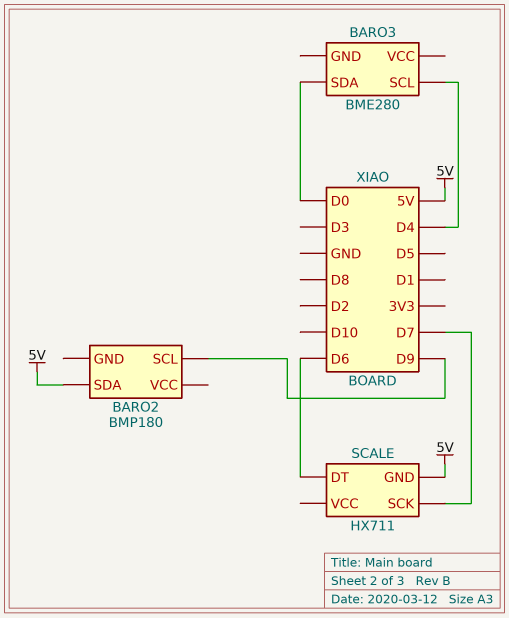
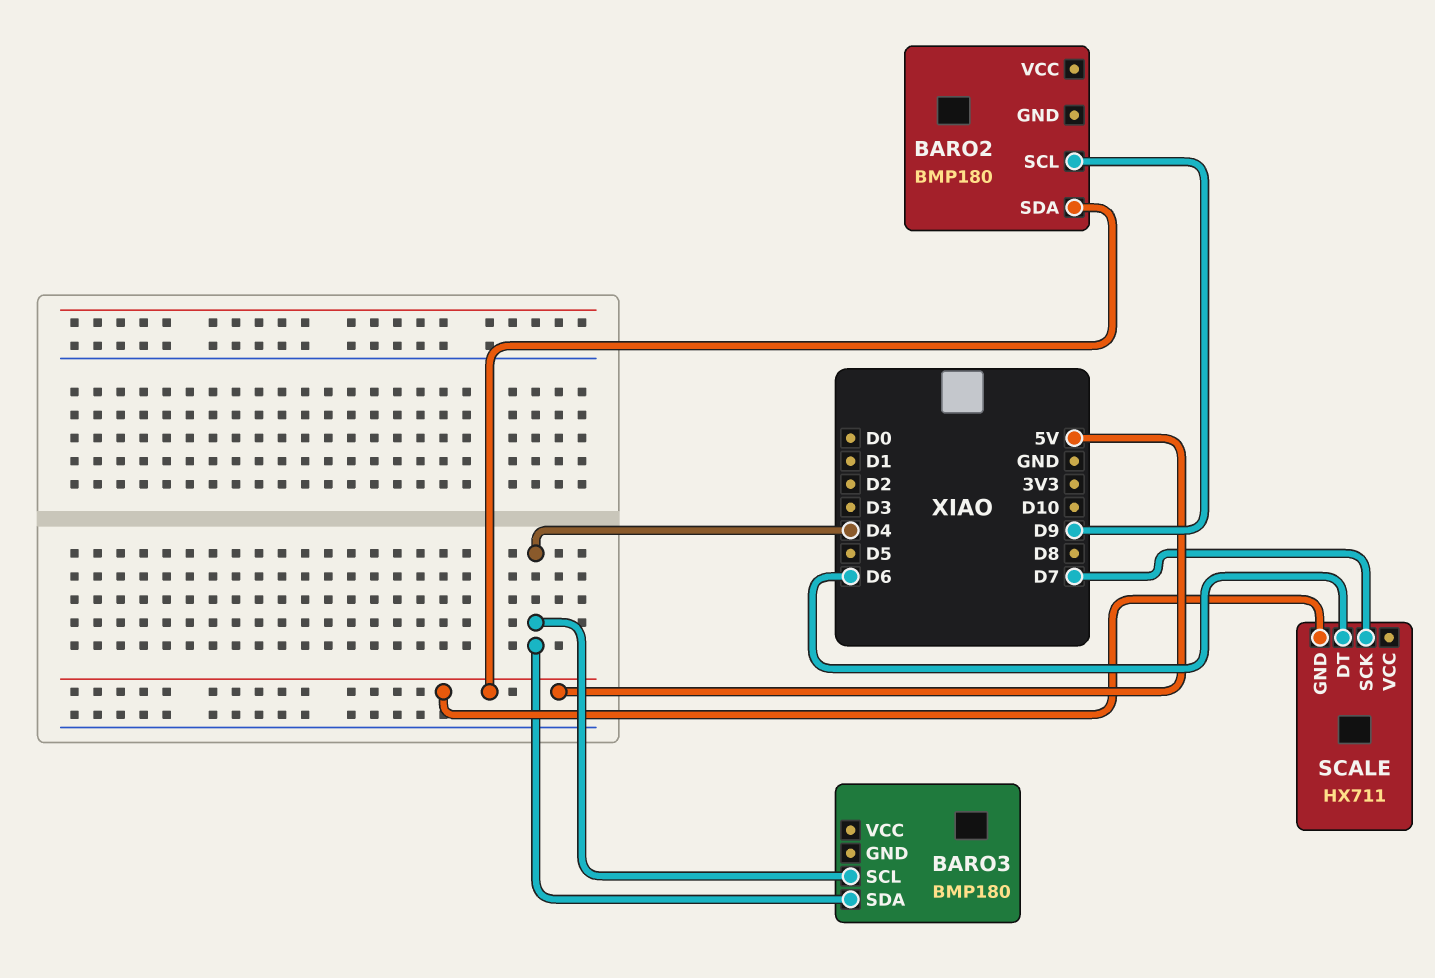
BARO3: BME280 -> BMP180
BARO3 pin SDA: D0 -> D4

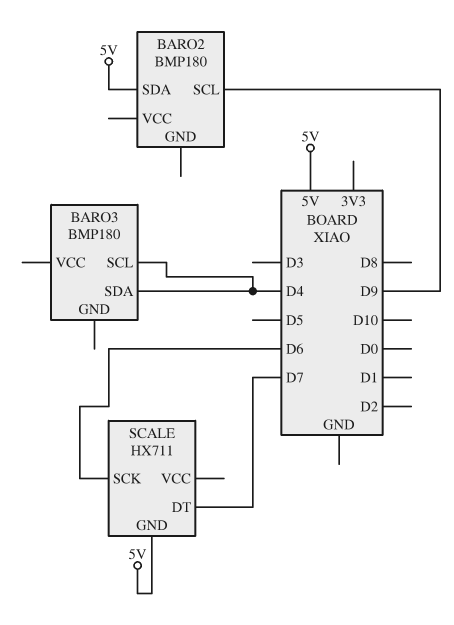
SCALE pin DT: D6 -> D7
SCALE pin SCK: D7 -> D6

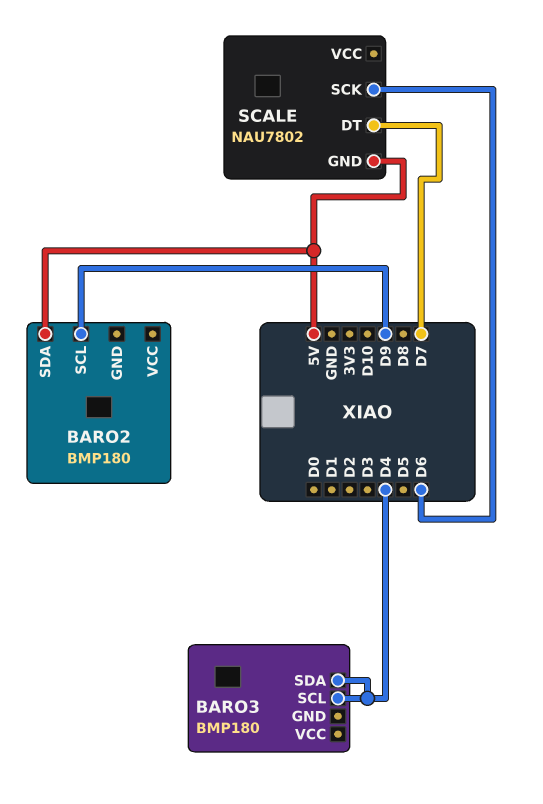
SCALE: HX711 -> NAU7802

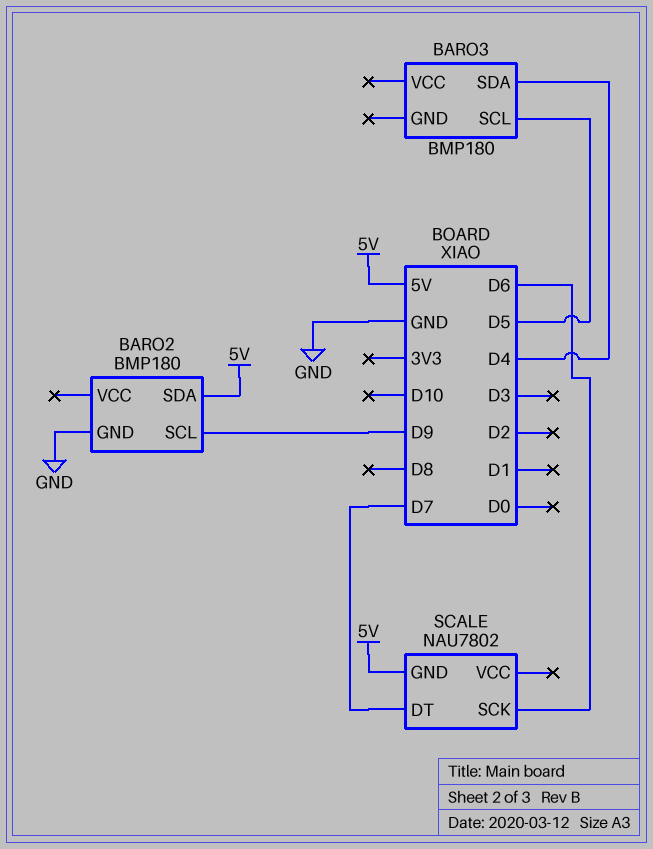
BARO2 pin GND: none -> GND
BARO3 pin SCL: D4 -> D5

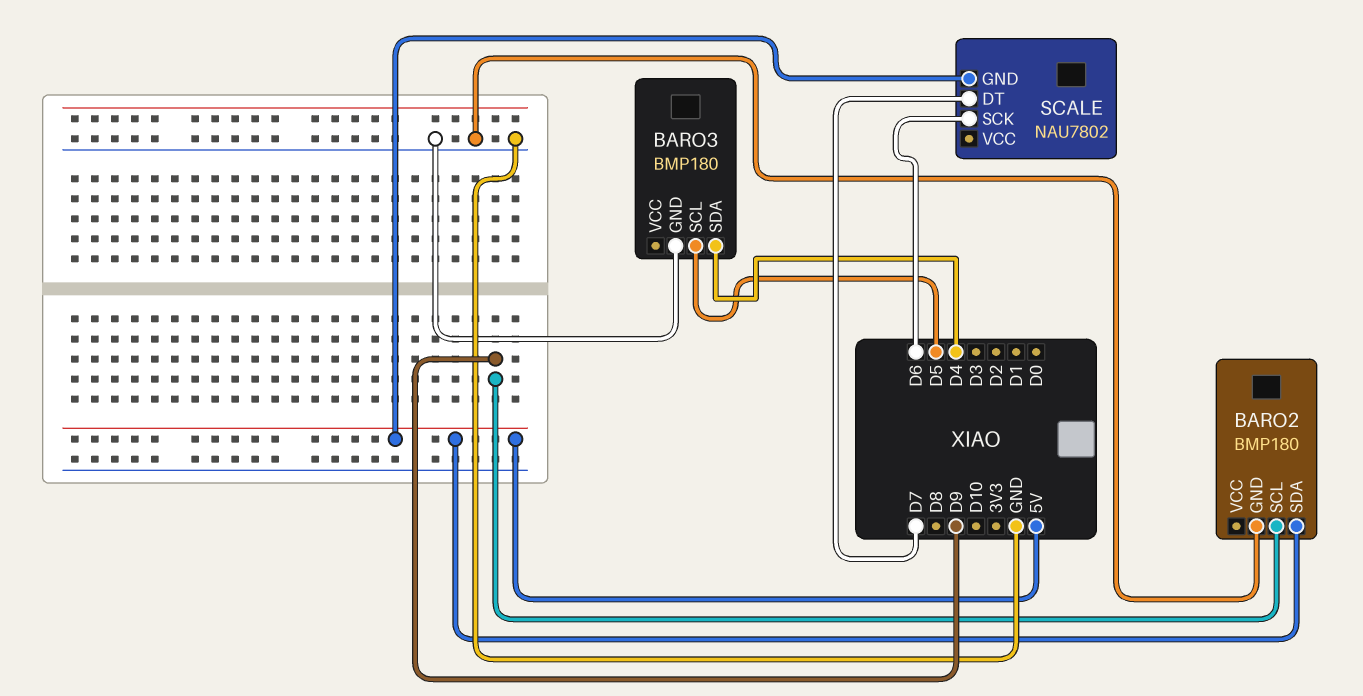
BARO3 pin GND: none -> GND

